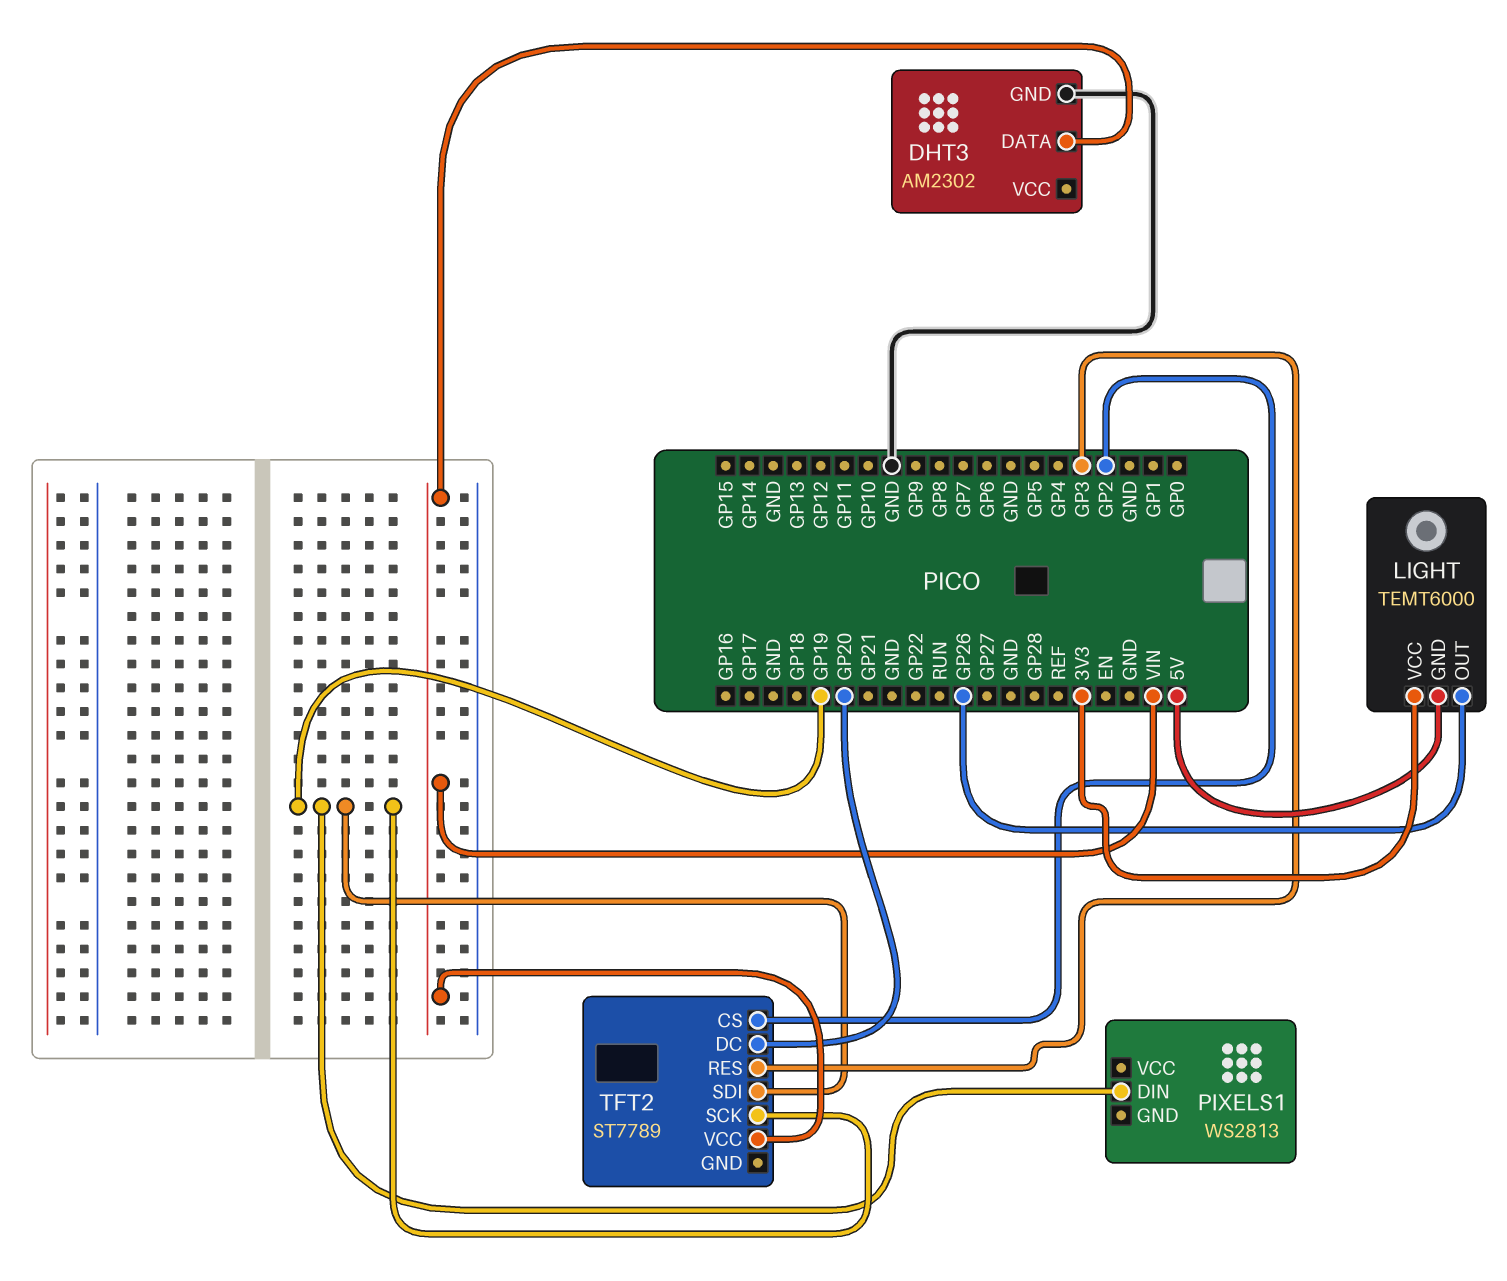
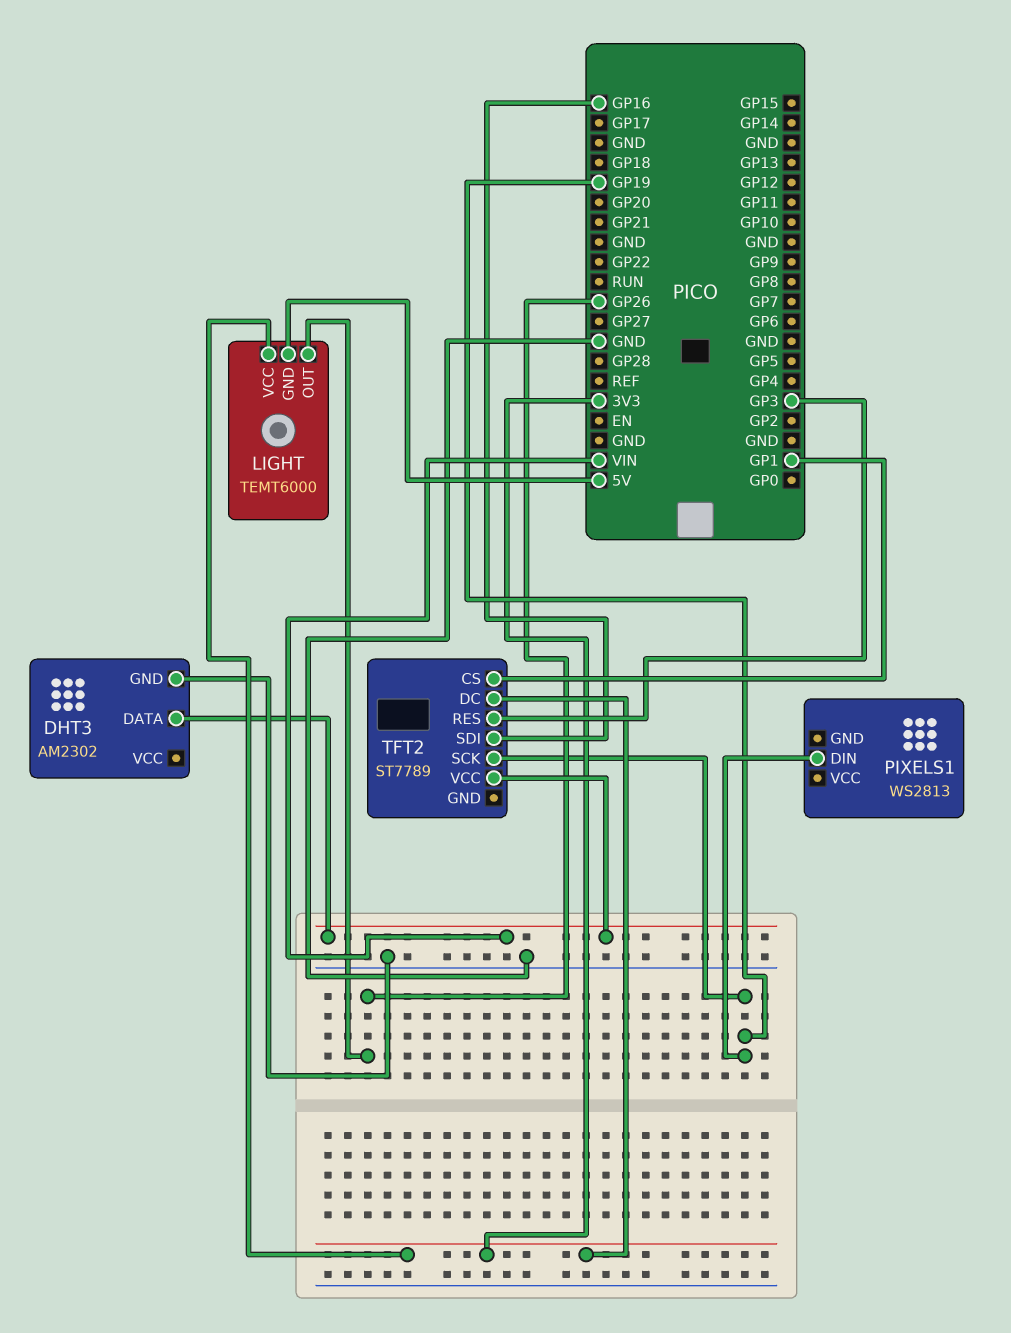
TFT2 pin CS: GP2 -> GP1
TFT2 pin DC: GP20 -> 3V3
TFT2 pin SDI: GP19 -> GP16

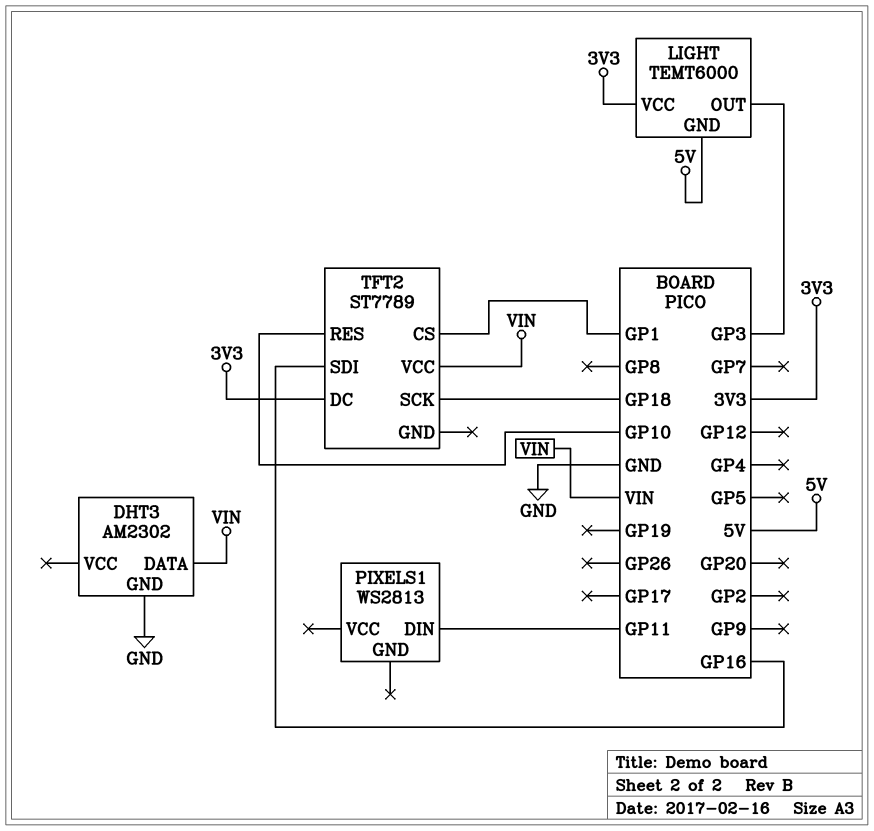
LIGHT pin OUT: GP26 -> GP3
PIXELS1 pin DIN: GP19 -> GP11
TFT2 pin RES: GP3 -> GP10
TFT2 pin SCK: GP19 -> GP18

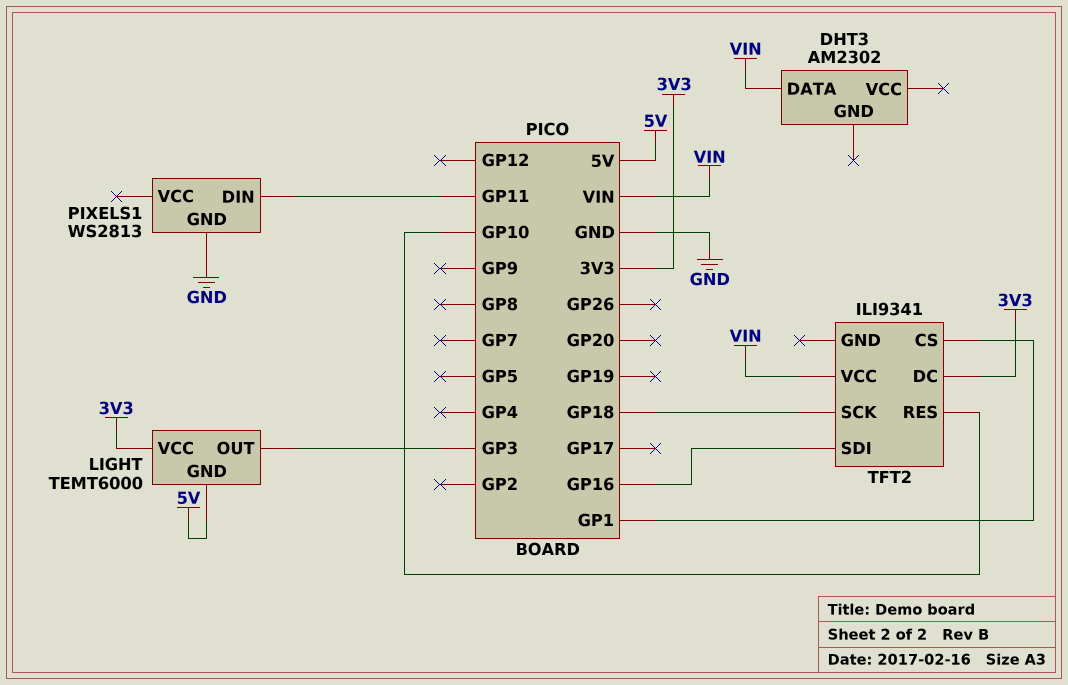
DHT3 pin GND: GND -> none
PIXELS1 pin GND: none -> GND
TFT2: ST7789 -> ILI9341

